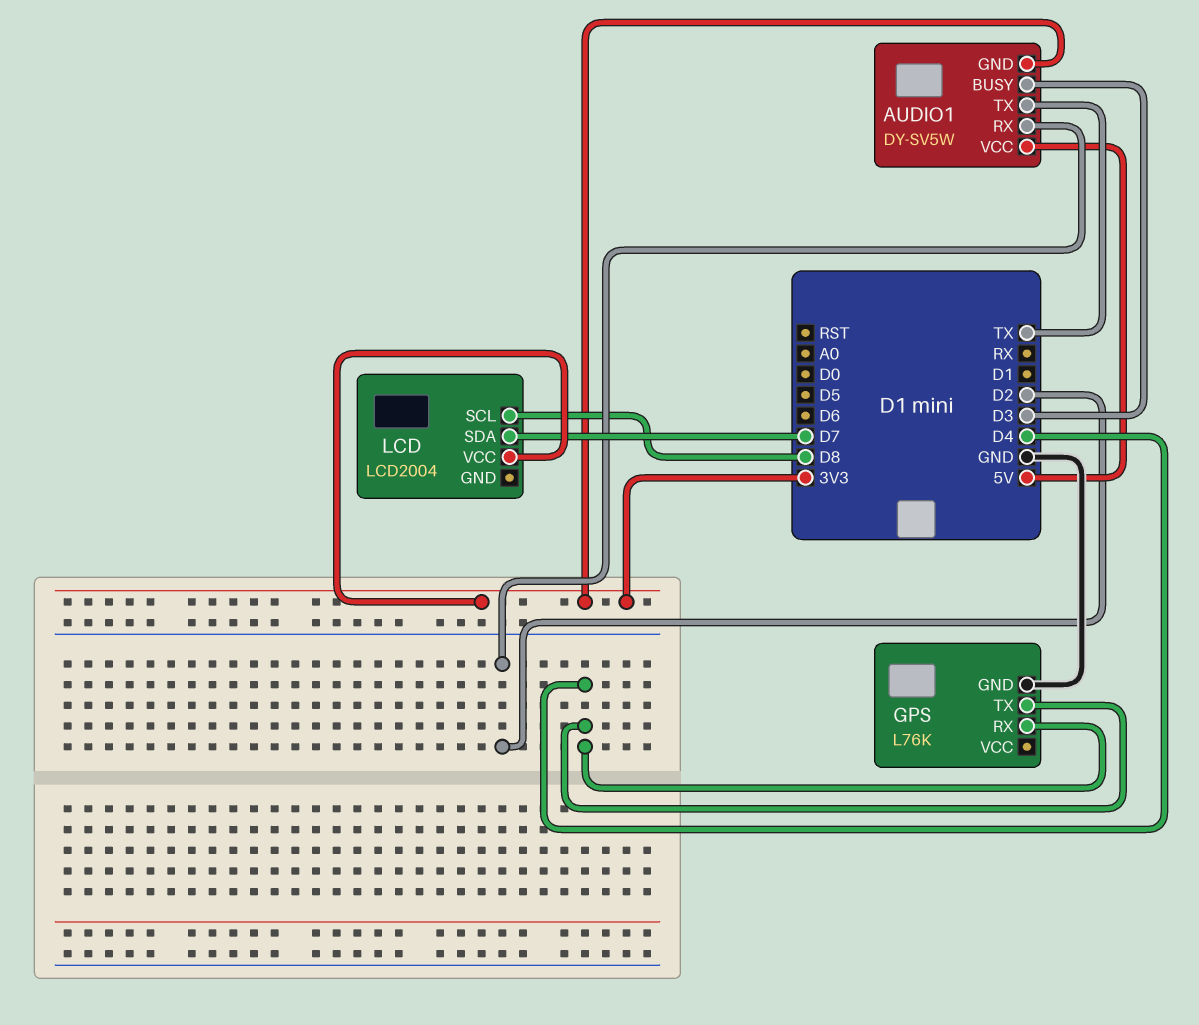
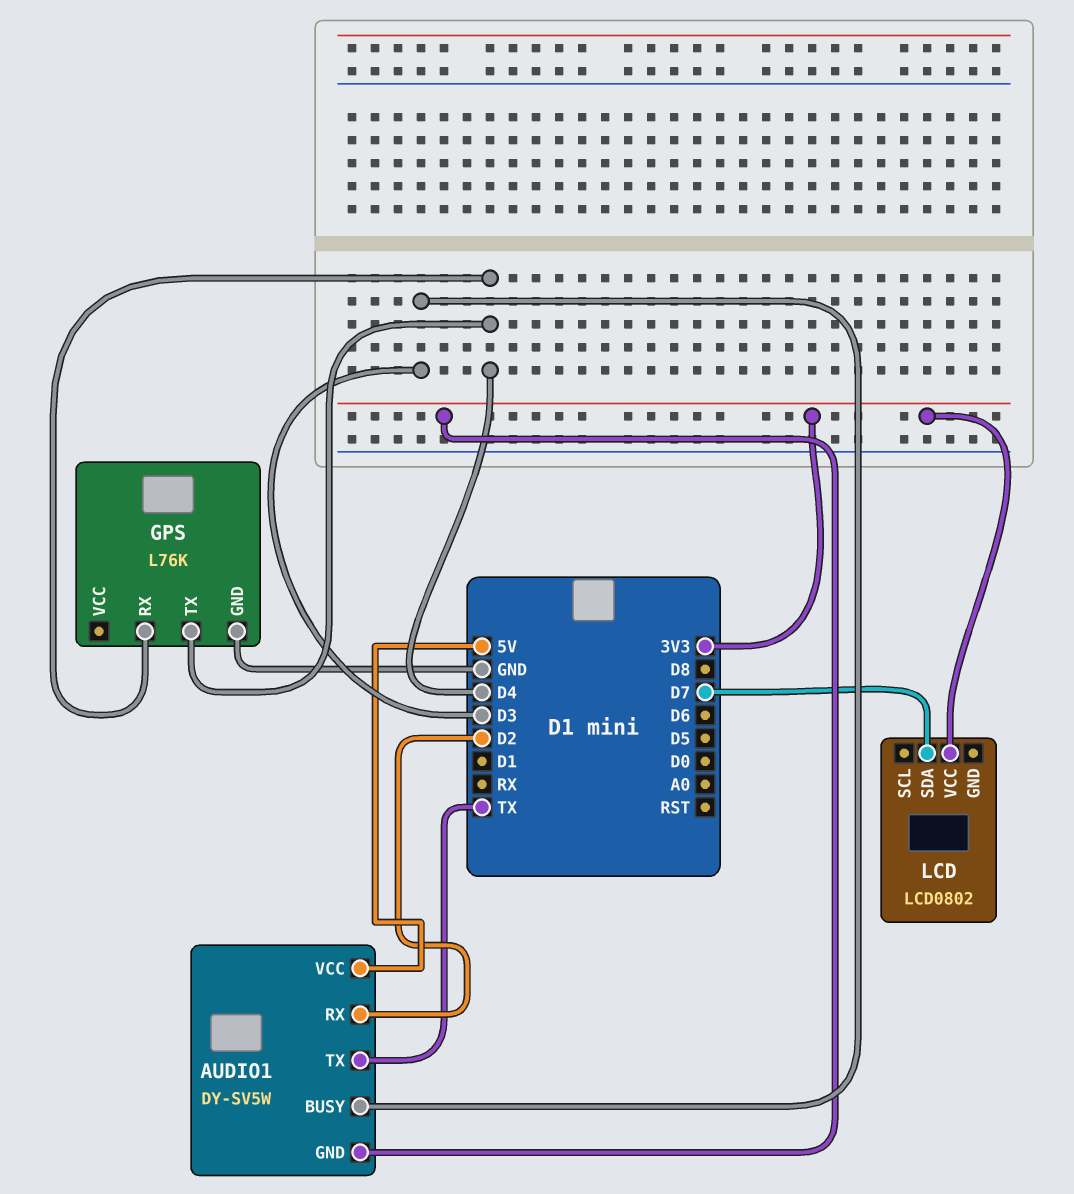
LCD: LCD2004 -> LCD0802
LCD pin SCL: D8 -> none

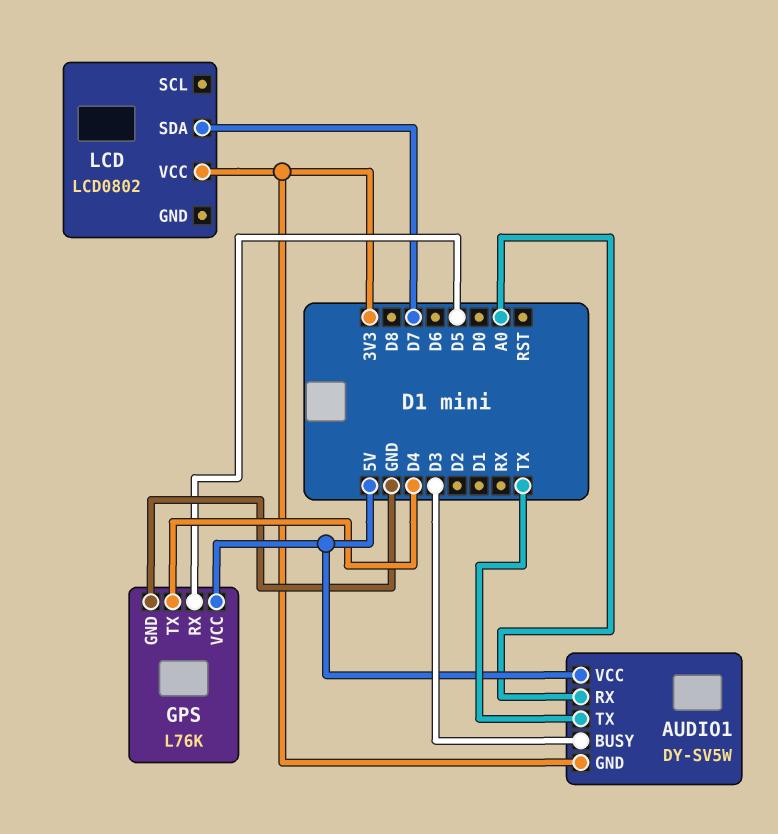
AUDIO1 pin RX: D2 -> A0
GPS pin RX: D4 -> D5
GPS pin VCC: none -> 5V

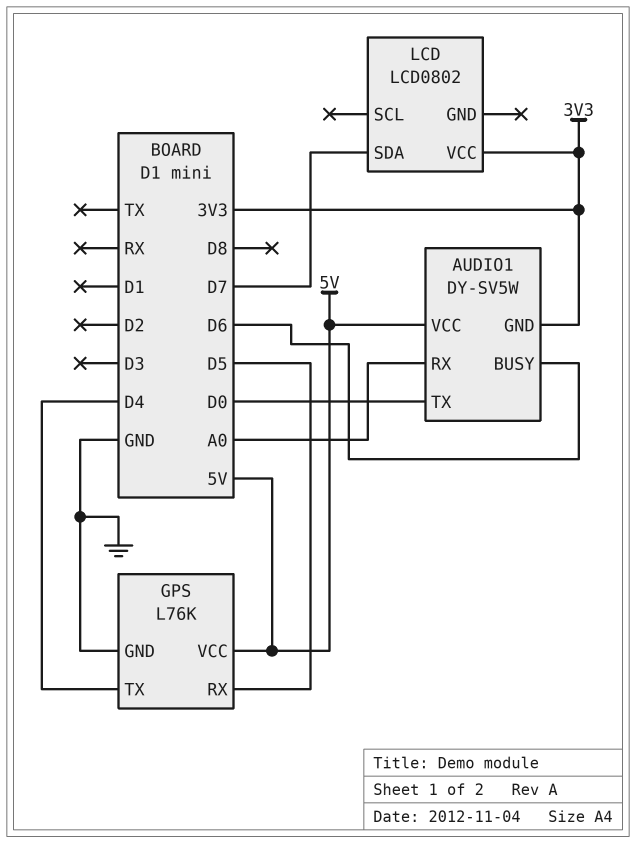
AUDIO1 pin BUSY: D3 -> D6
AUDIO1 pin TX: TX -> D0

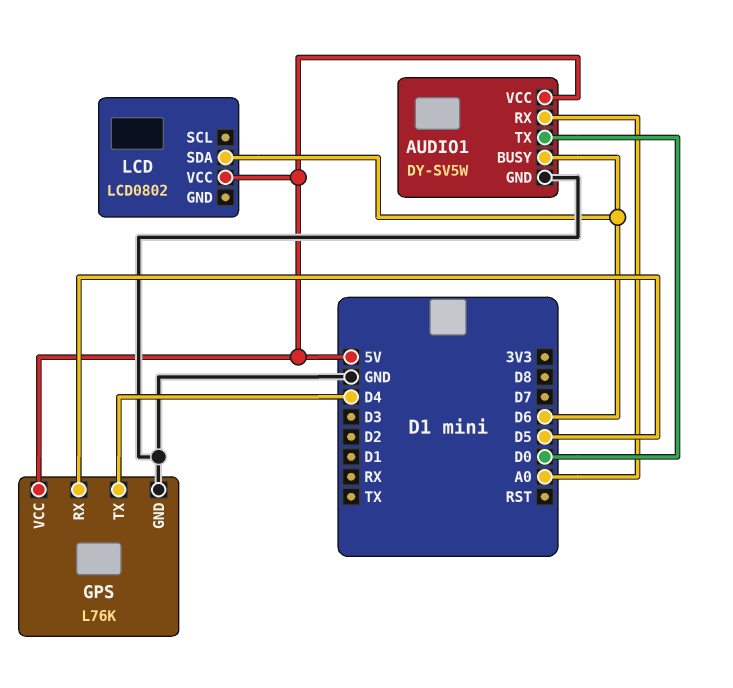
AUDIO1 pin GND: 3V3 -> GND
LCD pin SDA: D7 -> D6
LCD pin VCC: 3V3 -> 5V

